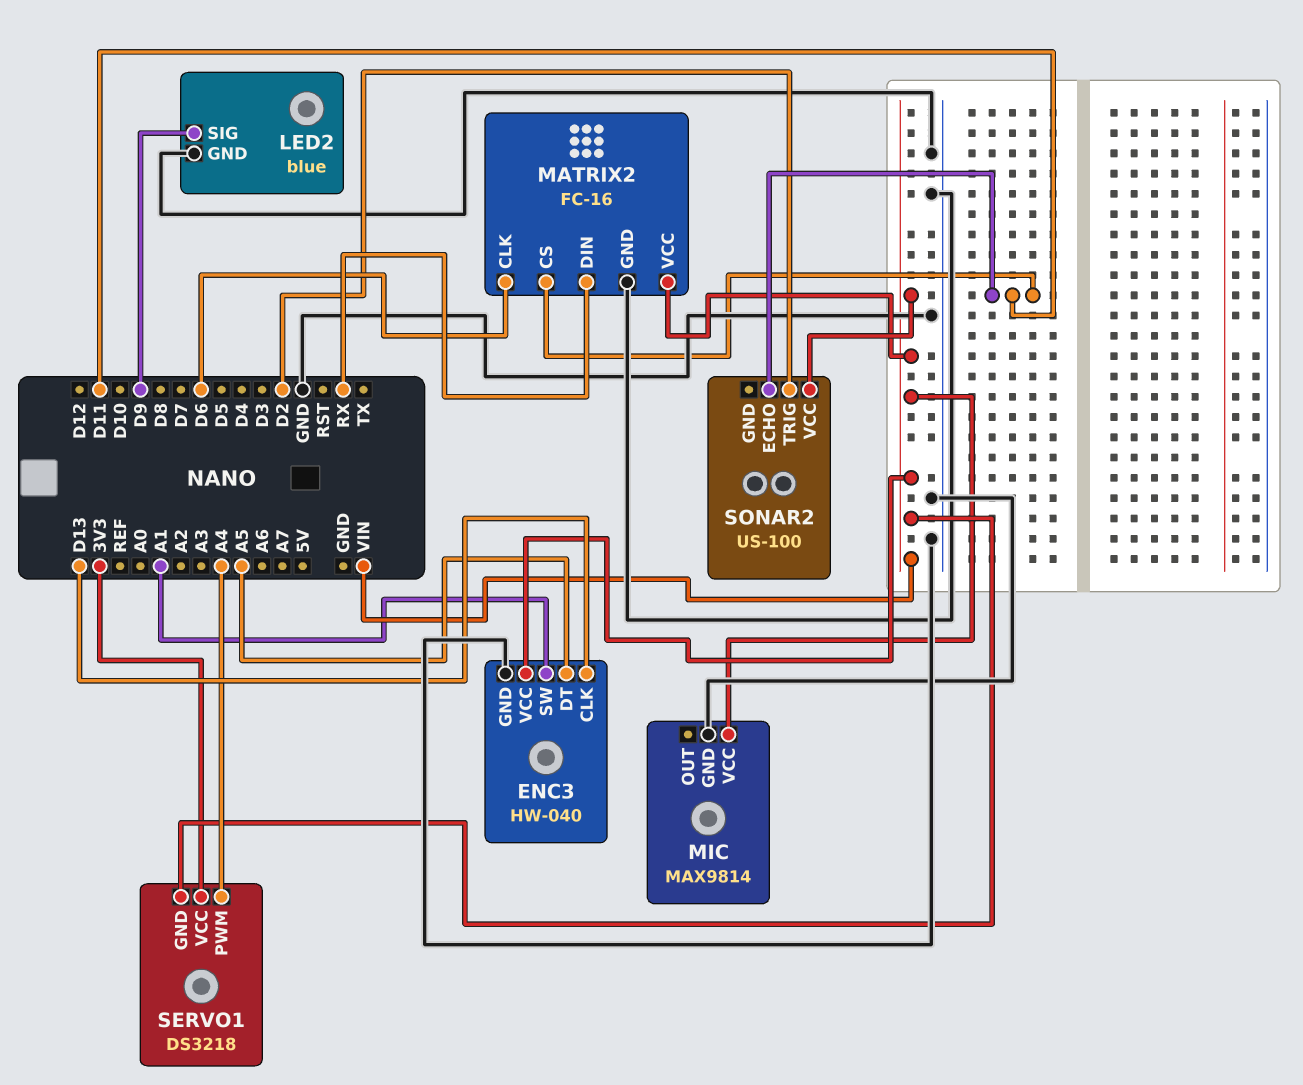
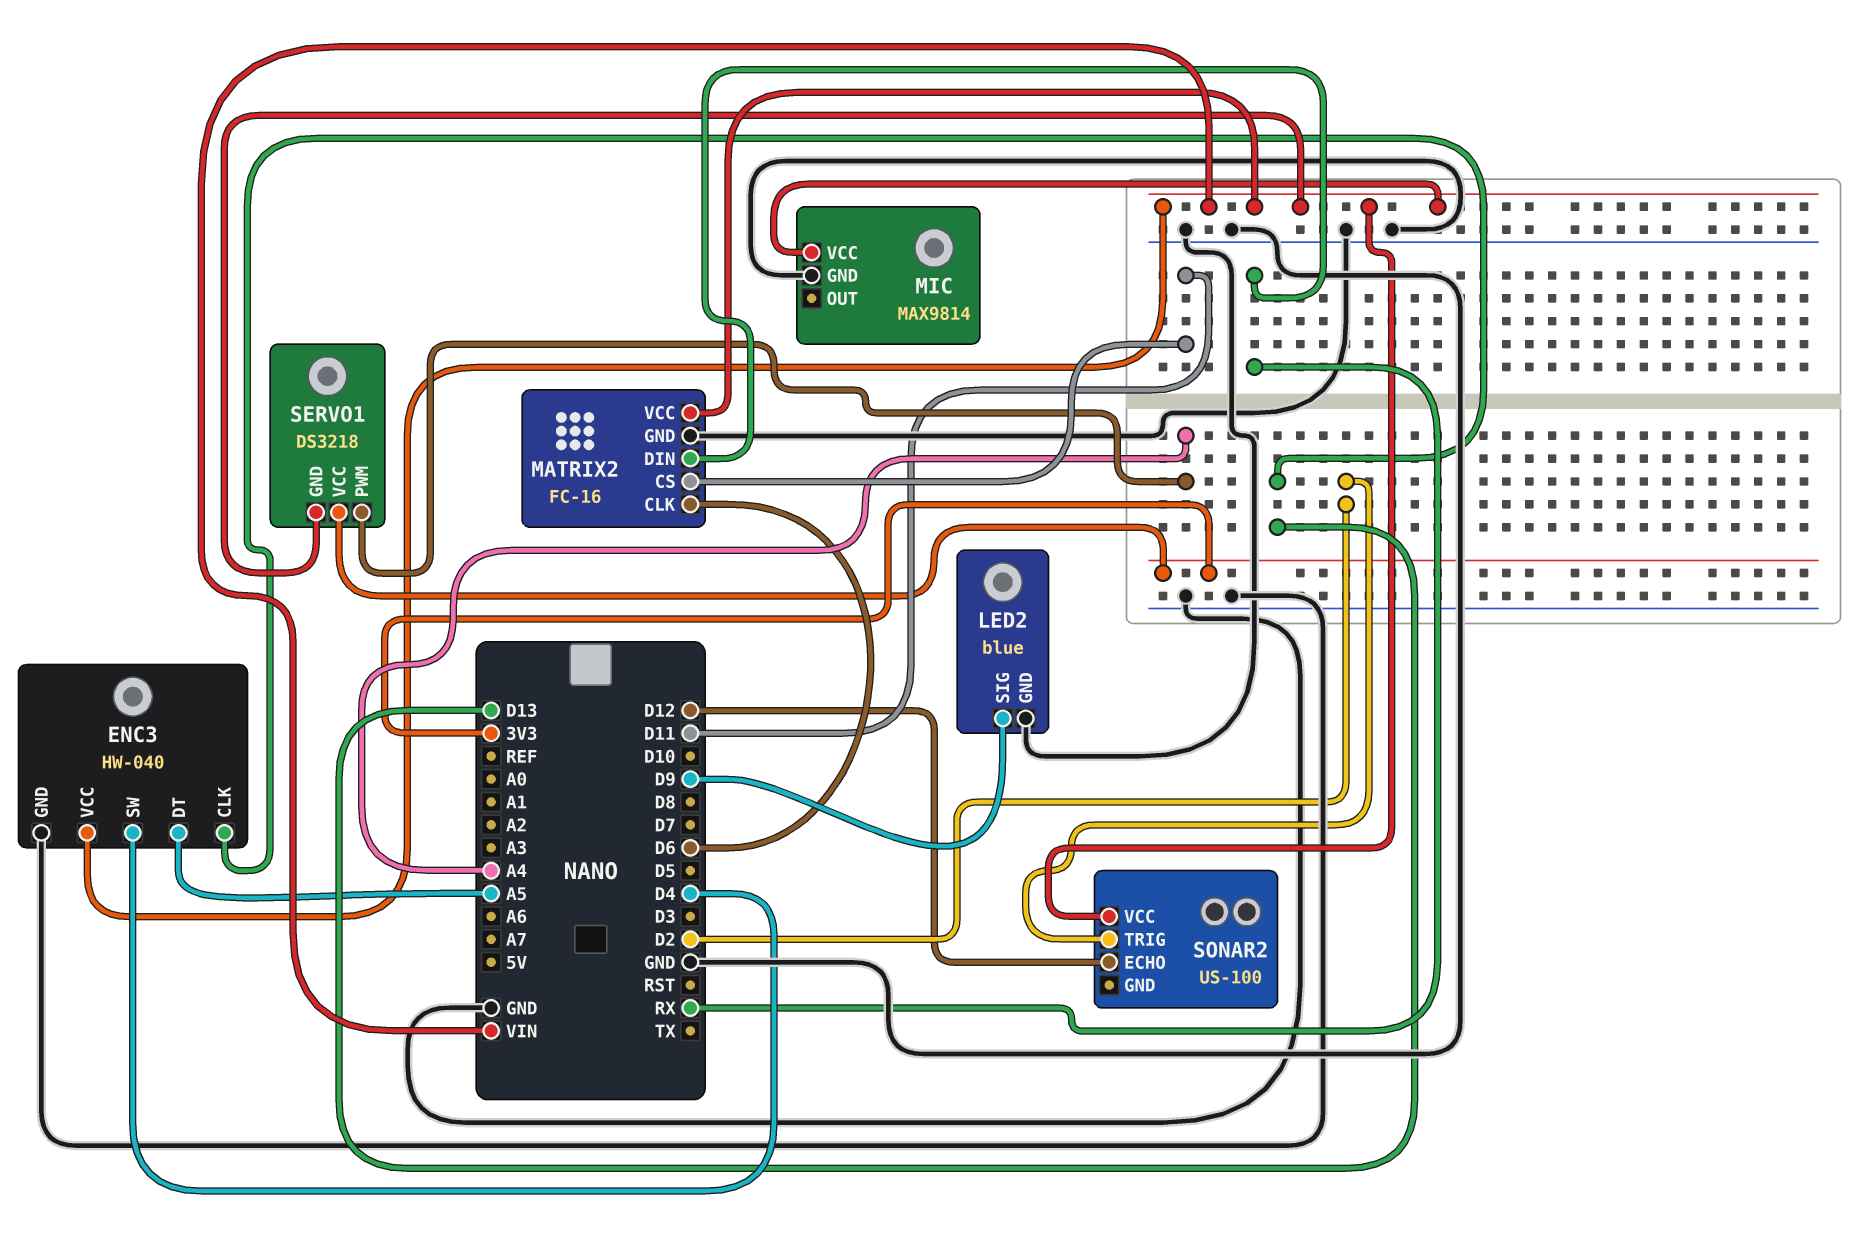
ENC3 pin SW: A1 -> D4
SONAR2 pin ECHO: D11 -> D12

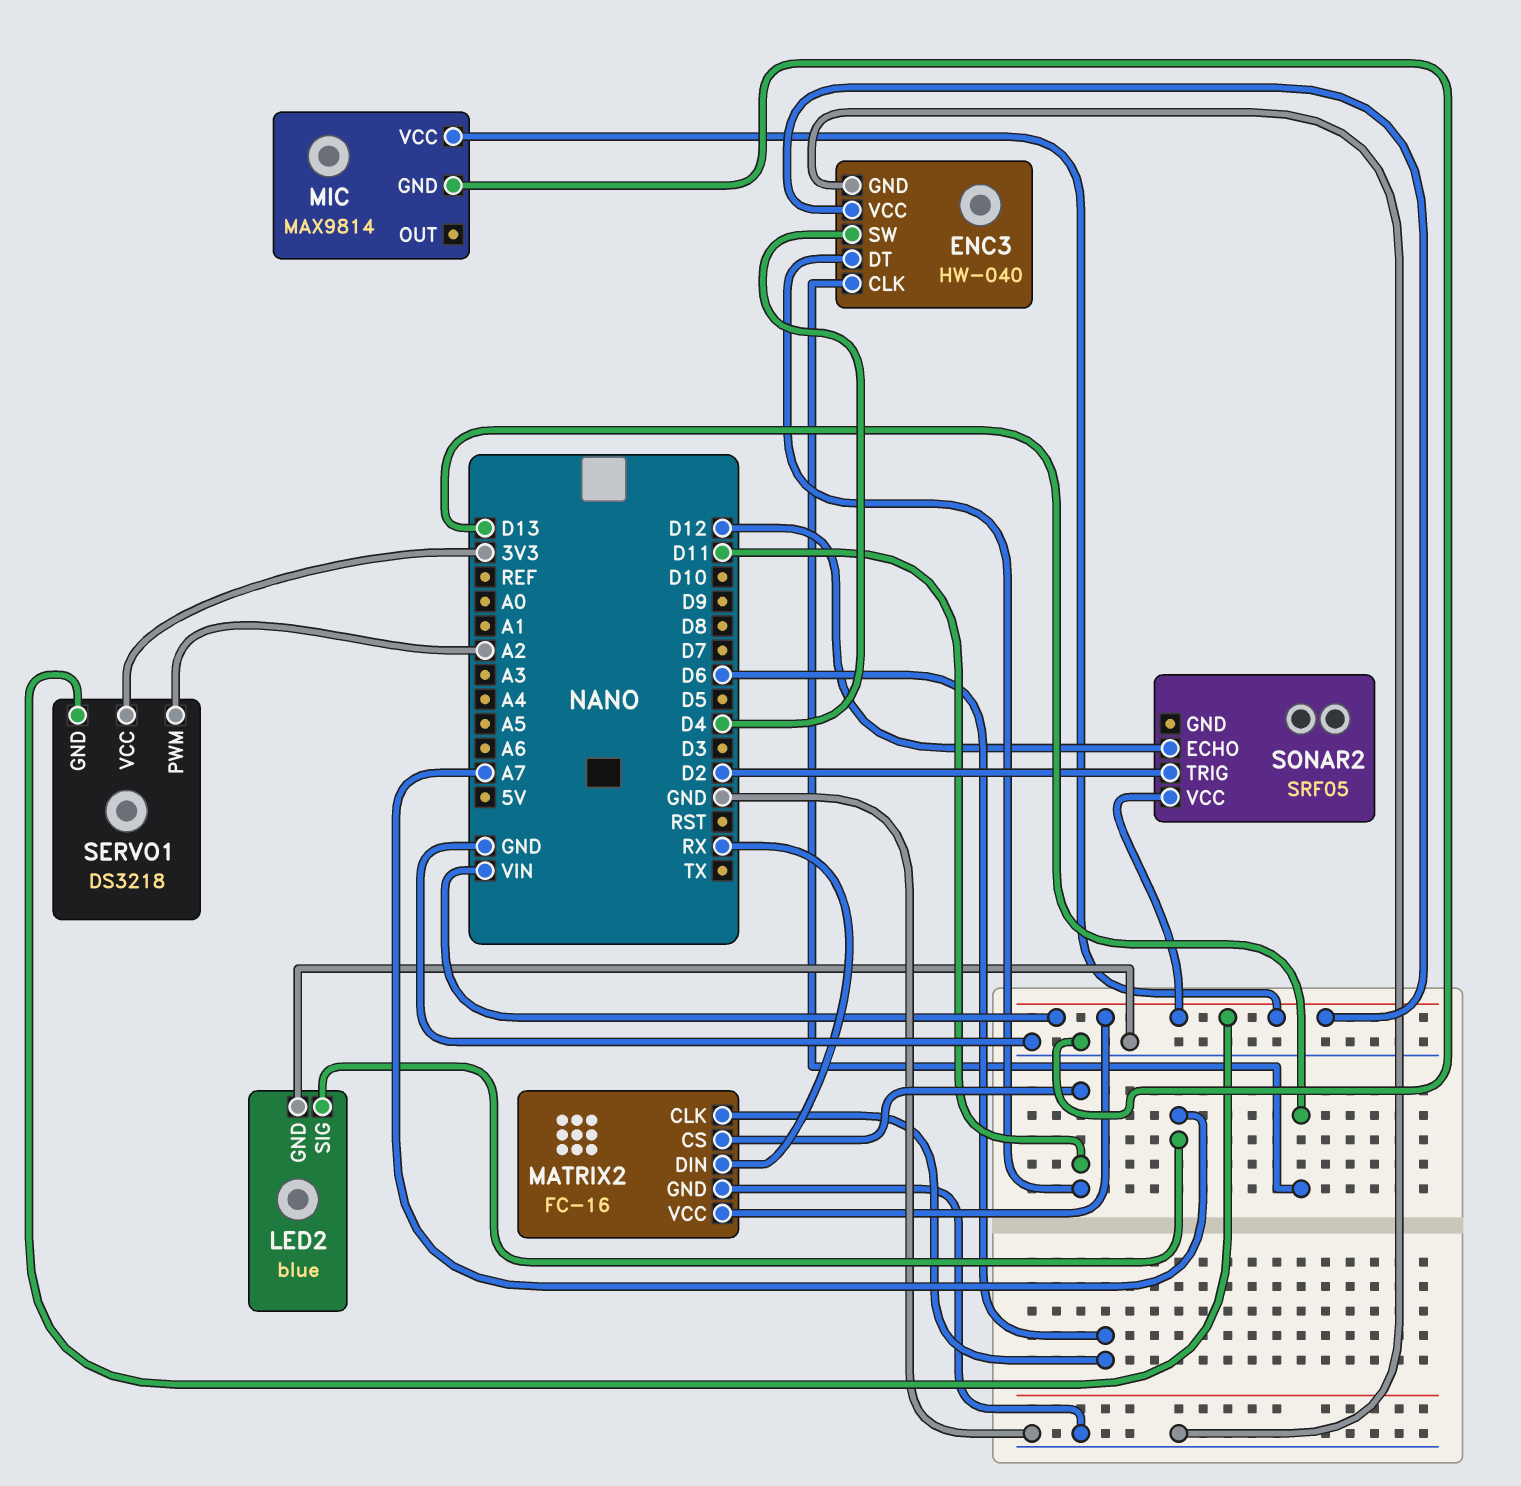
ENC3 pin DT: A5 -> D11
LED2 pin SIG: D9 -> A7
SERVO1 pin PWM: A4 -> A2
SONAR2: US-100 -> SRF05

